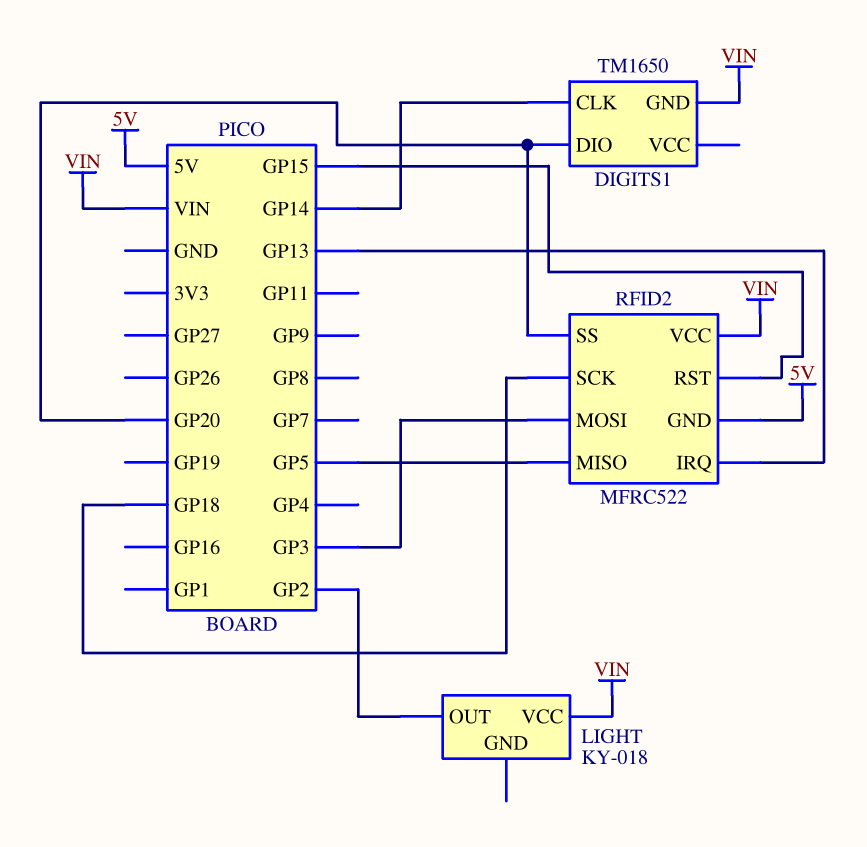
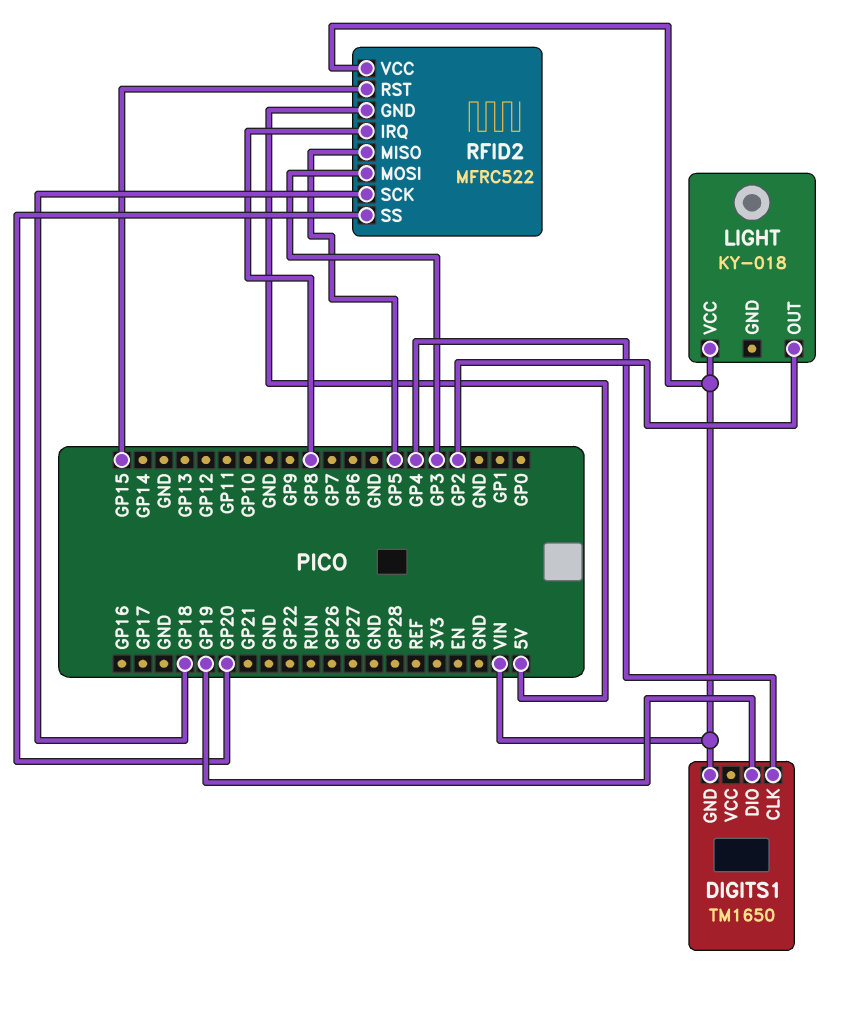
DIGITS1 pin CLK: GP14 -> GP4
DIGITS1 pin DIO: GP20 -> GP19
RFID2 pin IRQ: GP13 -> GP8

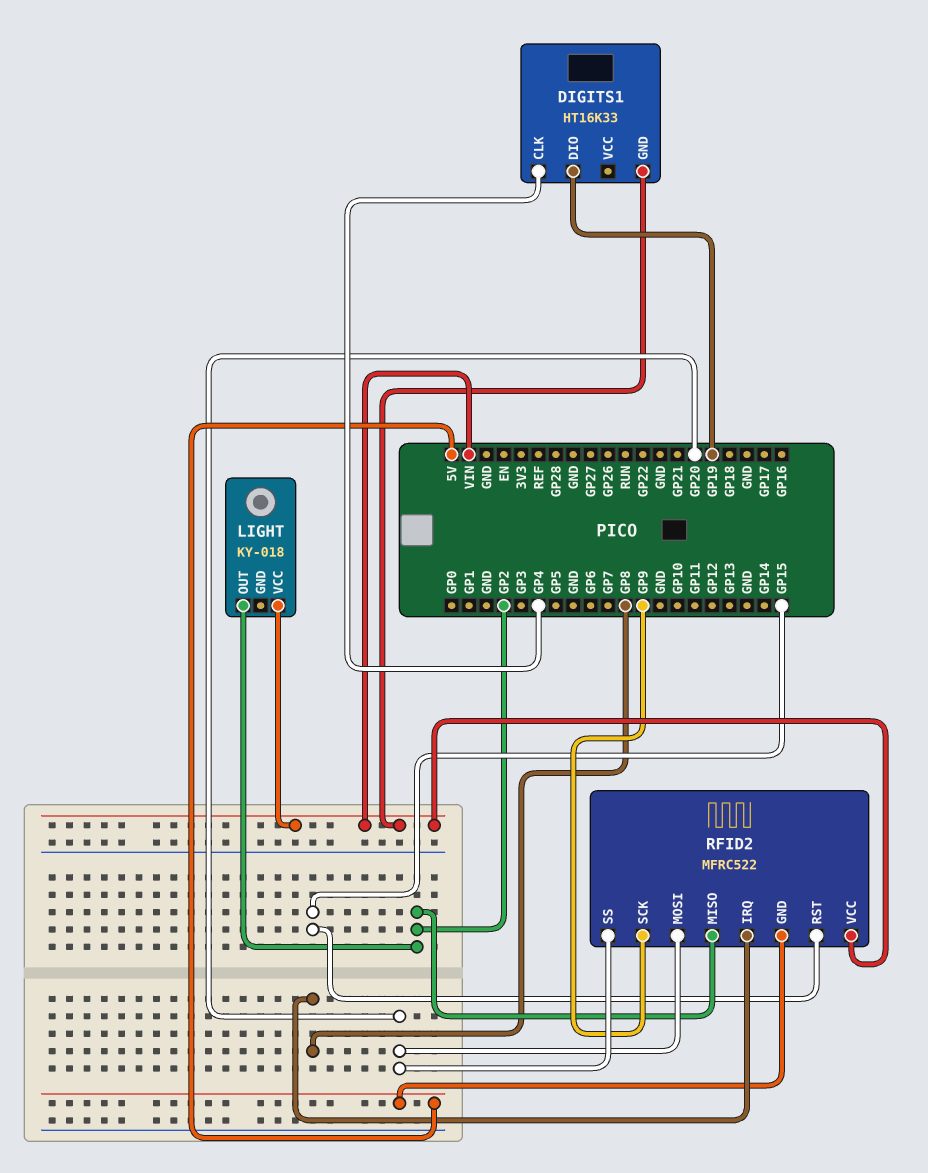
DIGITS1: TM1650 -> HT16K33
RFID2 pin MISO: GP5 -> GP2
RFID2 pin MOSI: GP3 -> GP20
RFID2 pin SCK: GP18 -> GP9

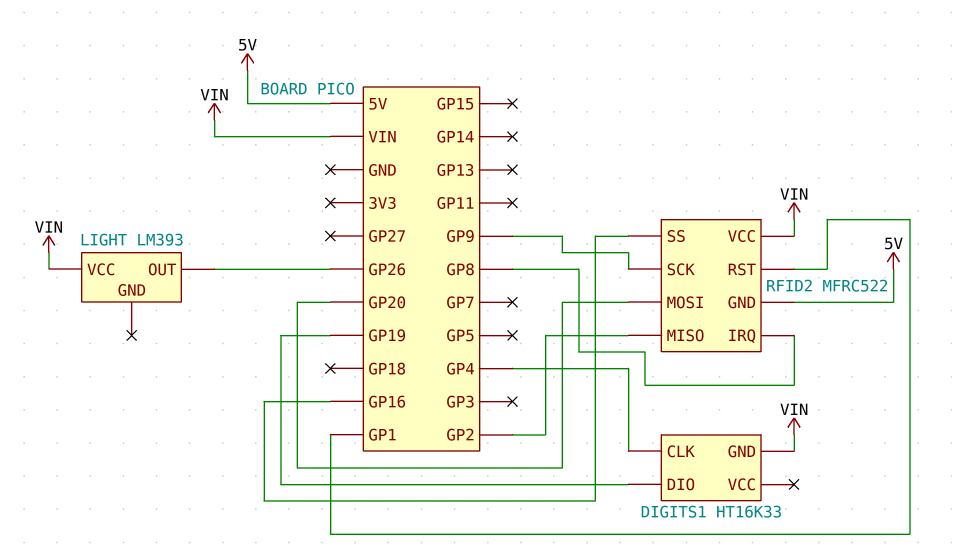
LIGHT: KY-018 -> LM393
LIGHT pin OUT: GP2 -> GP26
RFID2 pin RST: GP15 -> GP1
RFID2 pin SS: GP20 -> GP16

